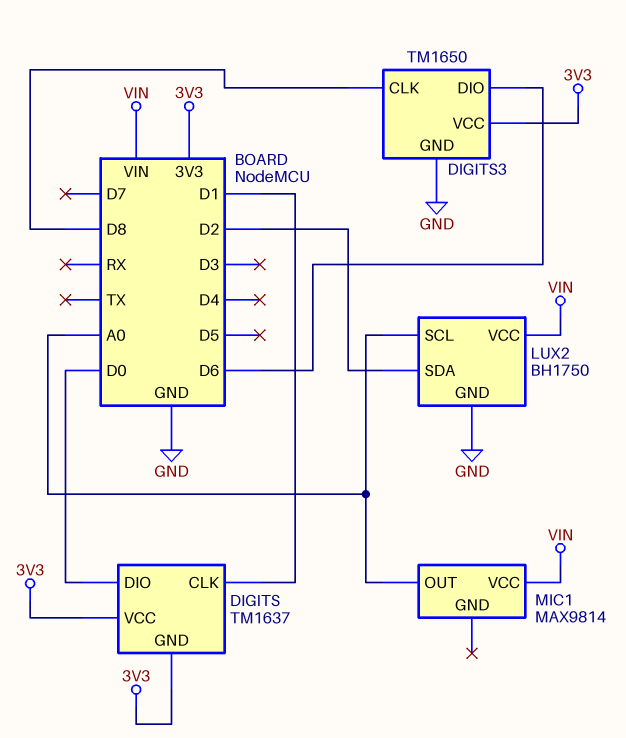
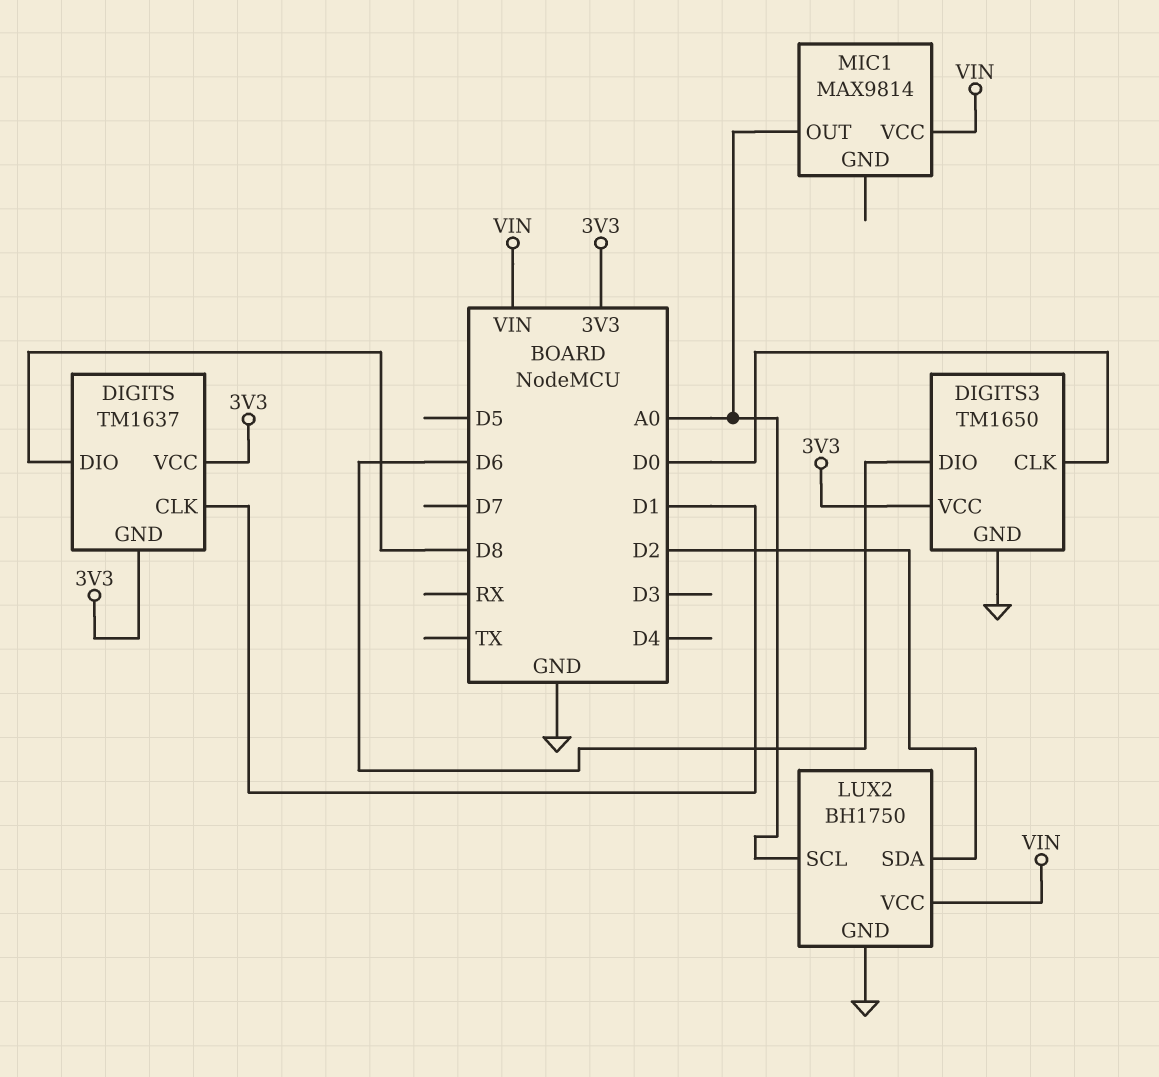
DIGITS pin DIO: D0 -> D8
DIGITS3 pin CLK: D8 -> D0

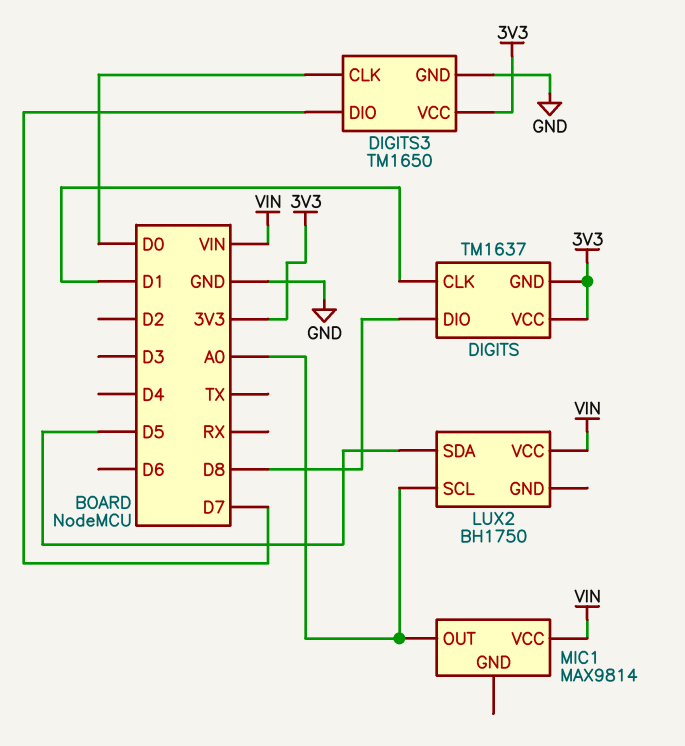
DIGITS3 pin DIO: D6 -> D7
LUX2 pin GND: GND -> none
LUX2 pin SDA: D2 -> D5

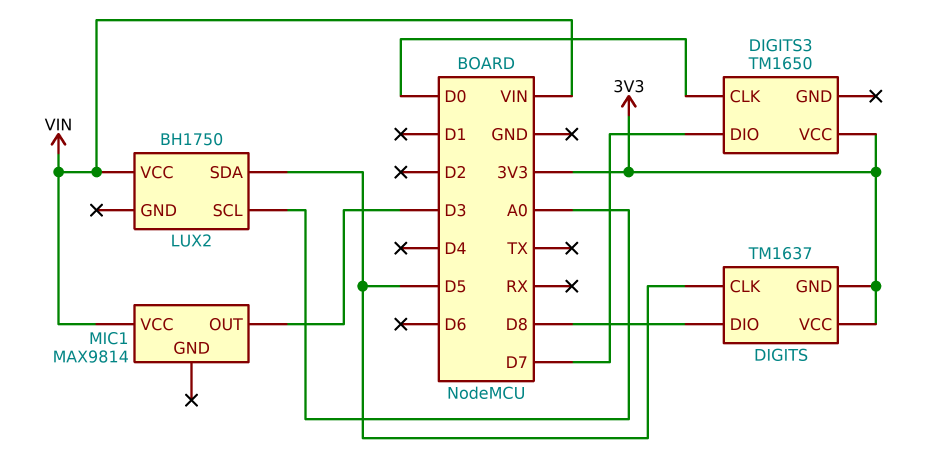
DIGITS pin CLK: D1 -> D5
DIGITS3 pin GND: GND -> none
MIC1 pin OUT: A0 -> D3

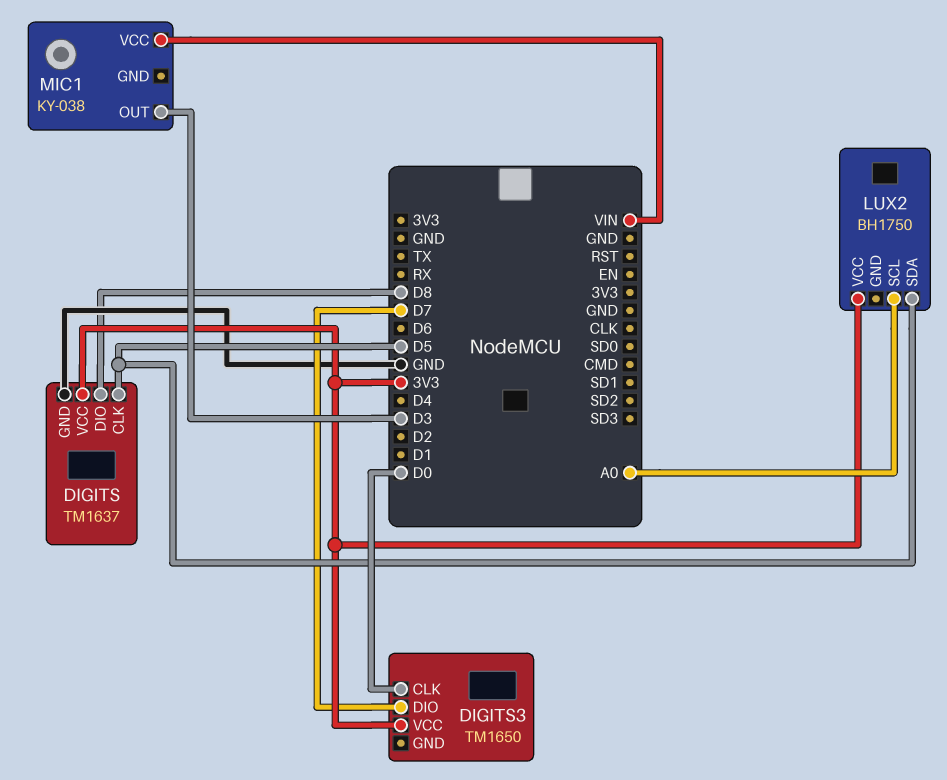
DIGITS pin GND: 3V3 -> GND
LUX2 pin VCC: VIN -> 3V3
MIC1: MAX9814 -> KY-038

